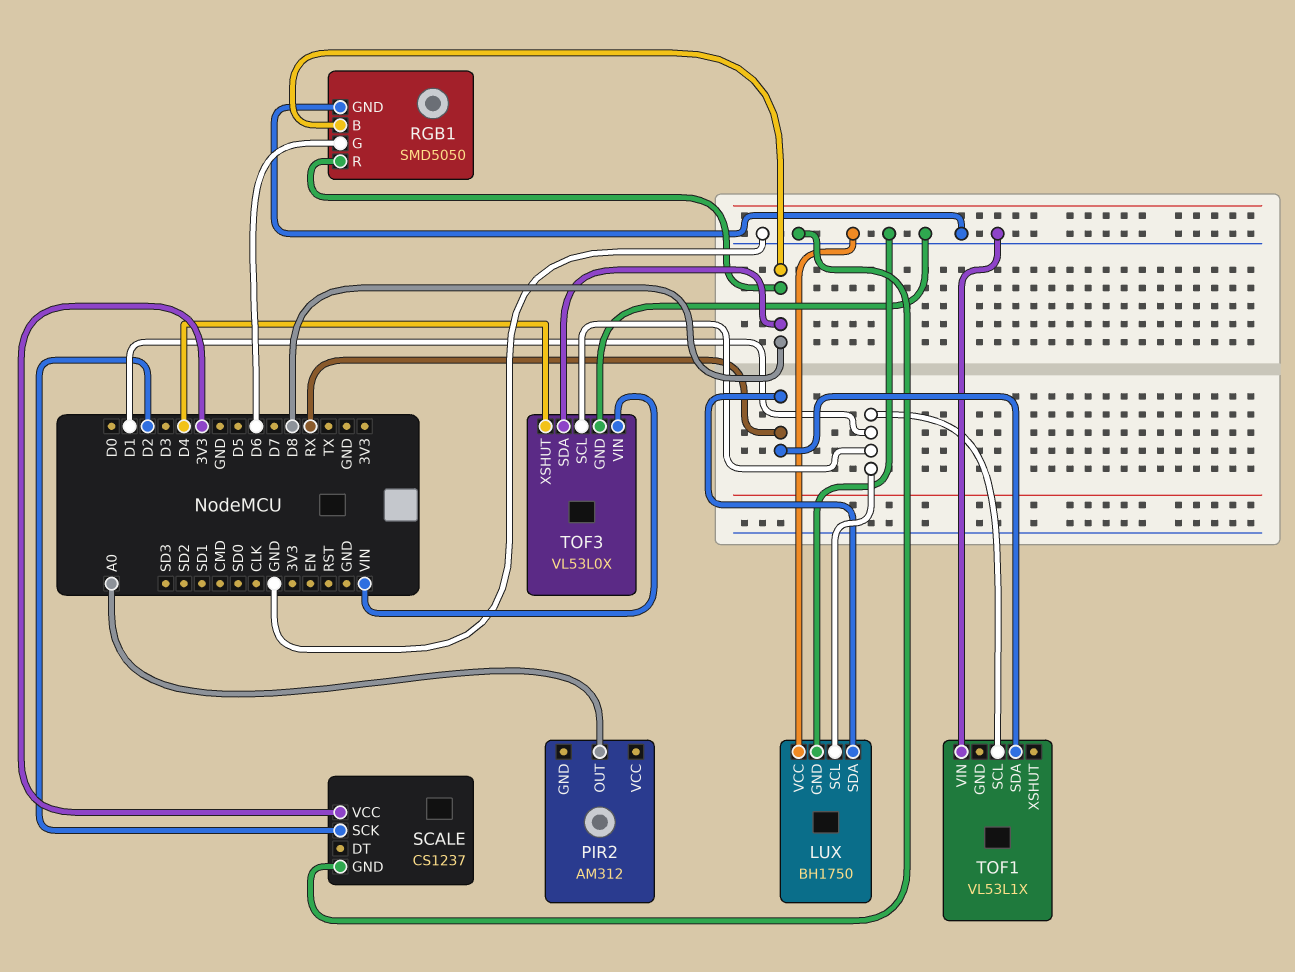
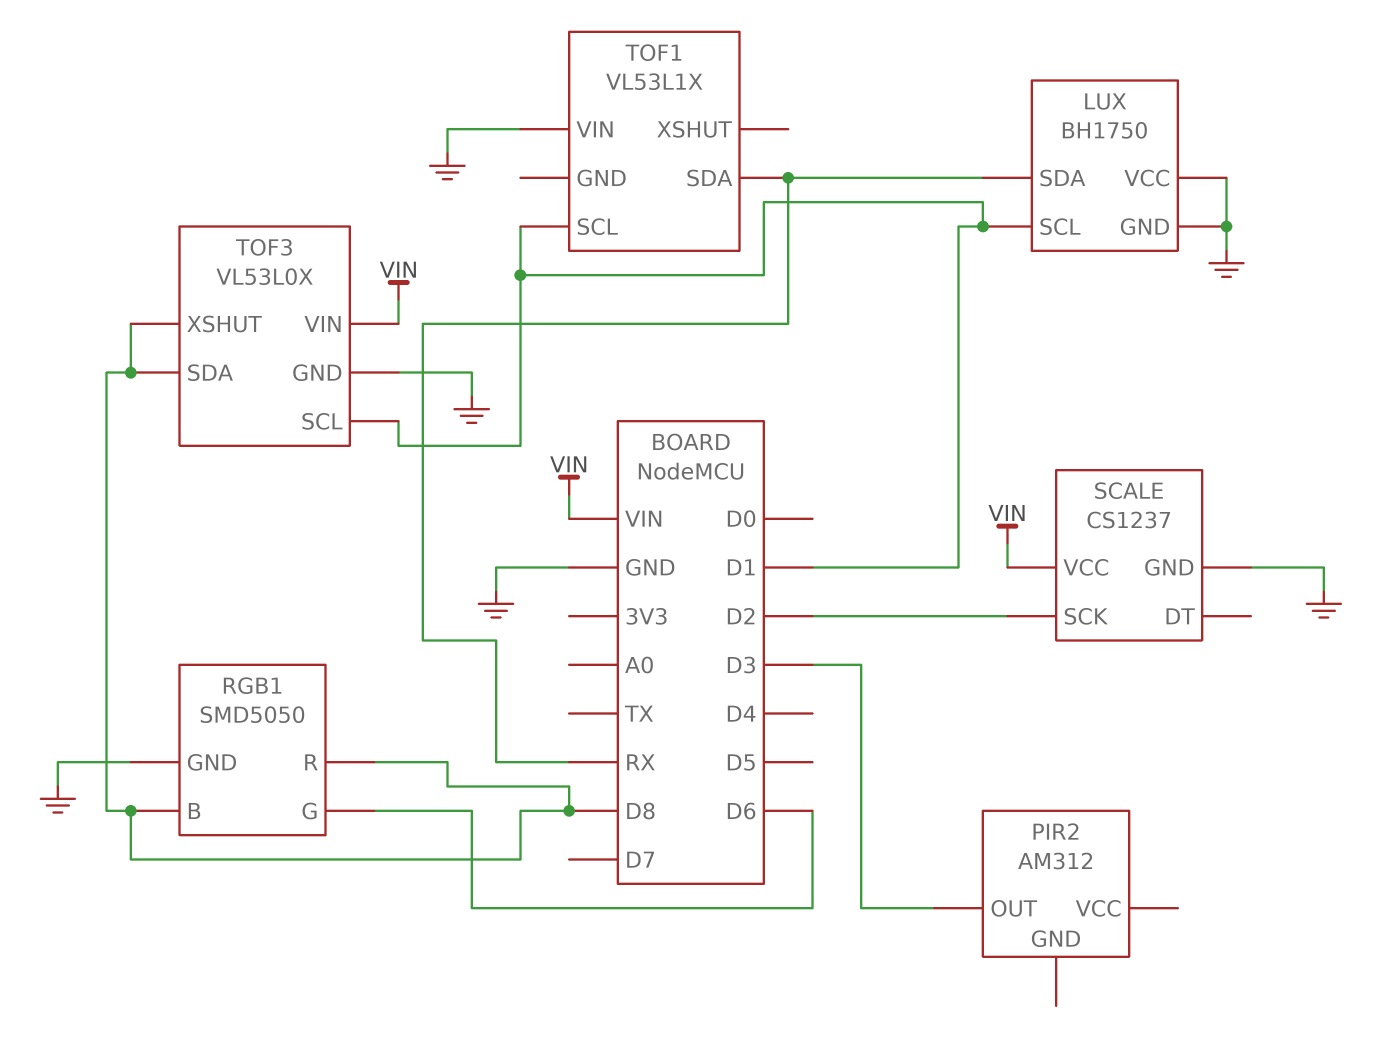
PIR2 pin OUT: A0 -> D3
SCALE pin VCC: 3V3 -> VIN
TOF3 pin XSHUT: D4 -> D8

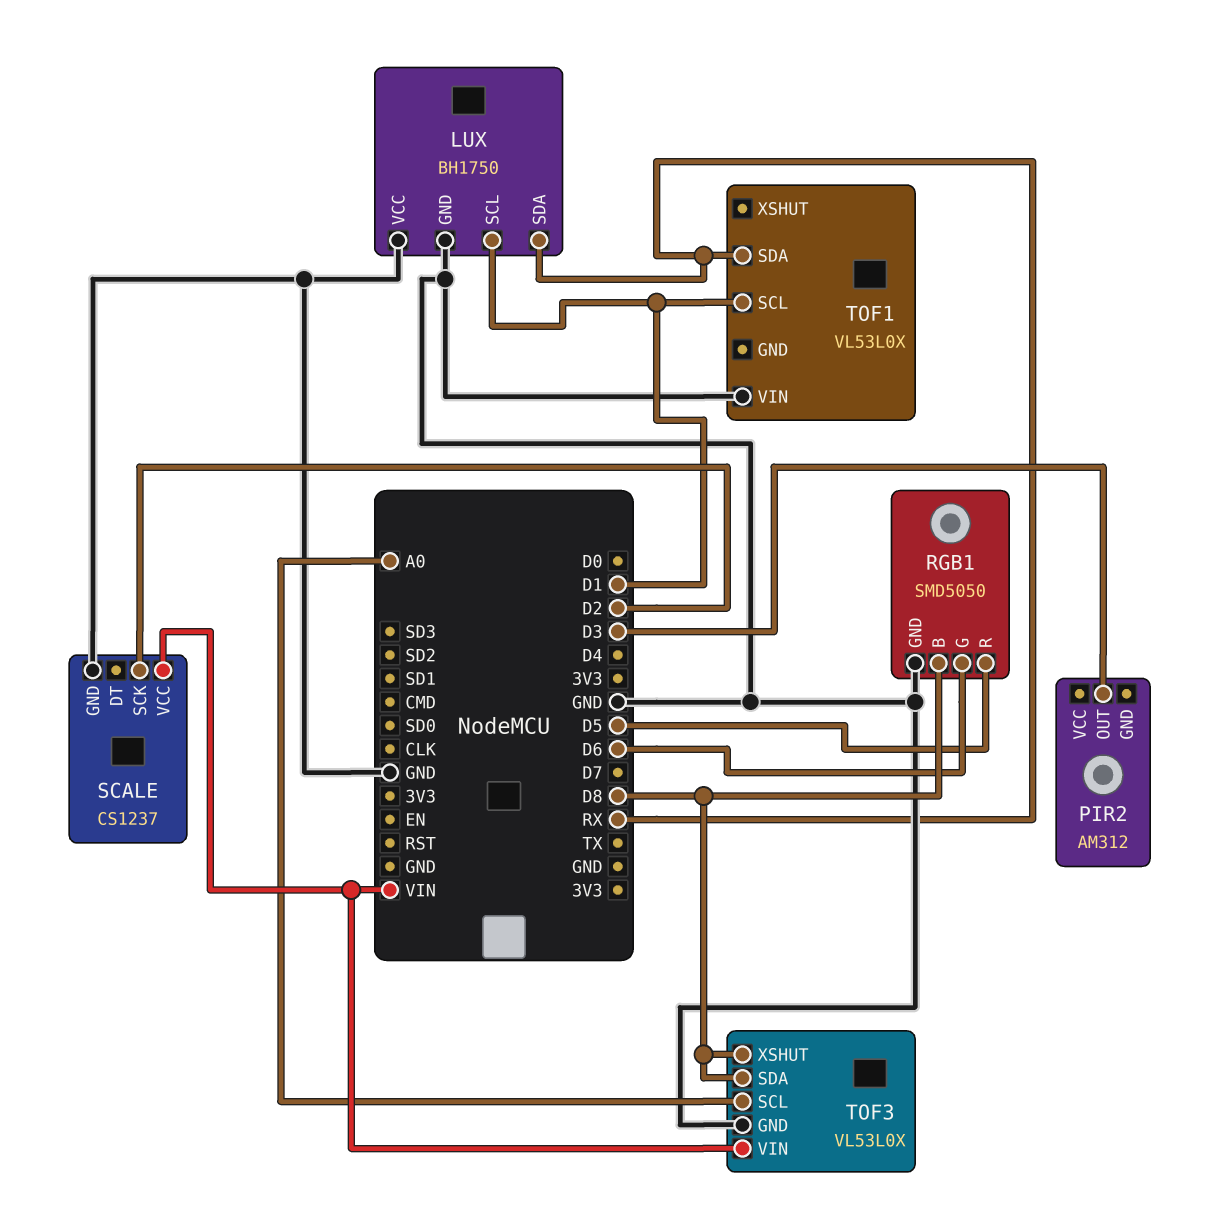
RGB1 pin R: D8 -> D5
TOF1: VL53L1X -> VL53L0X
TOF3 pin SCL: D1 -> A0

